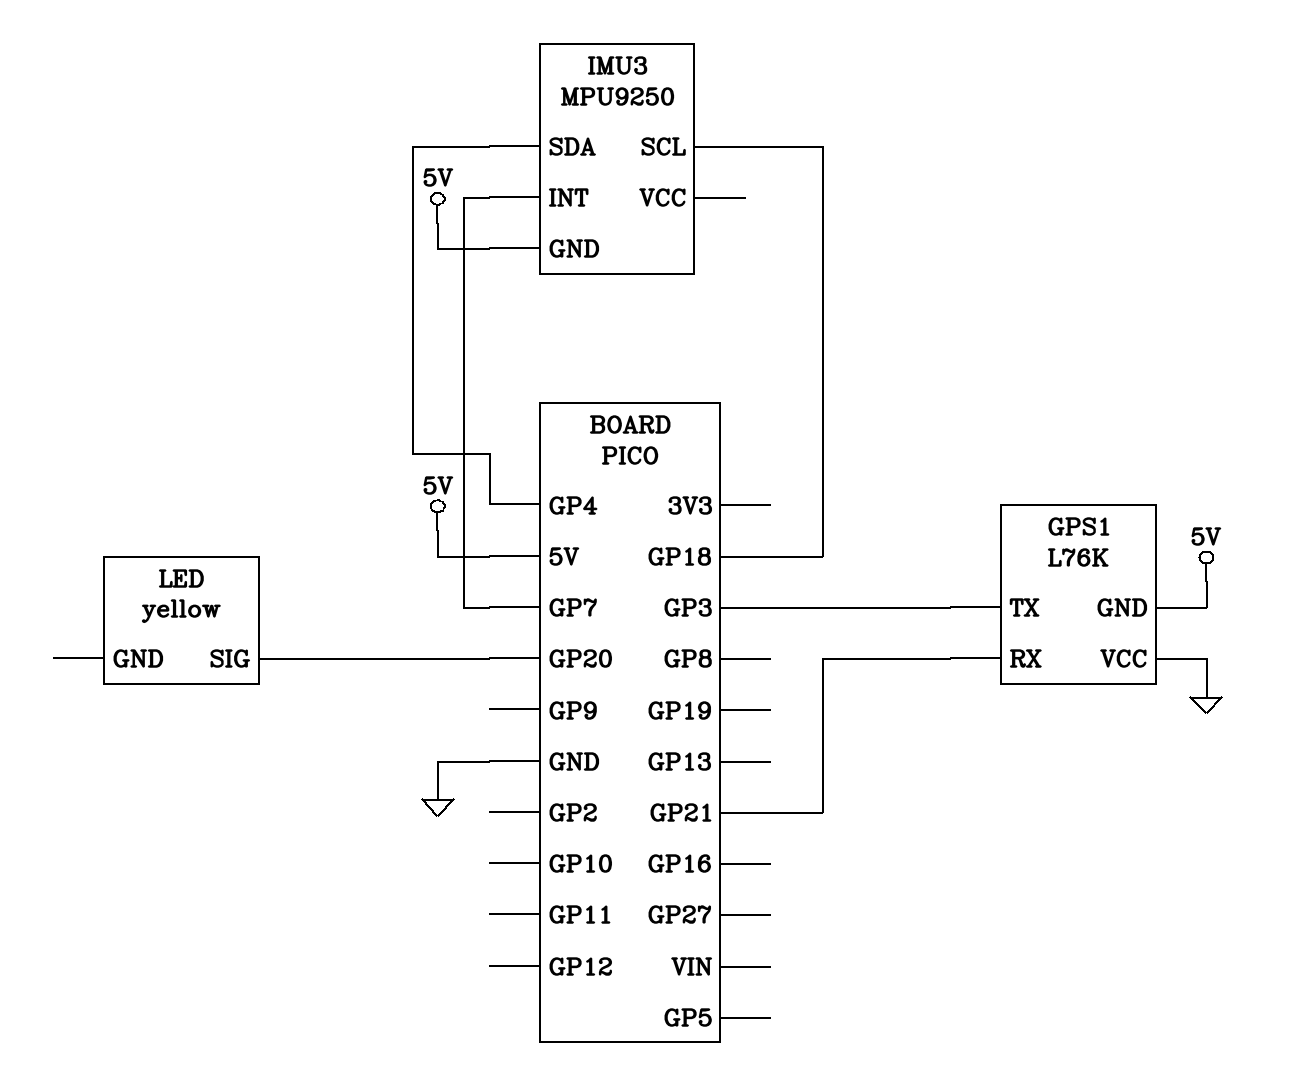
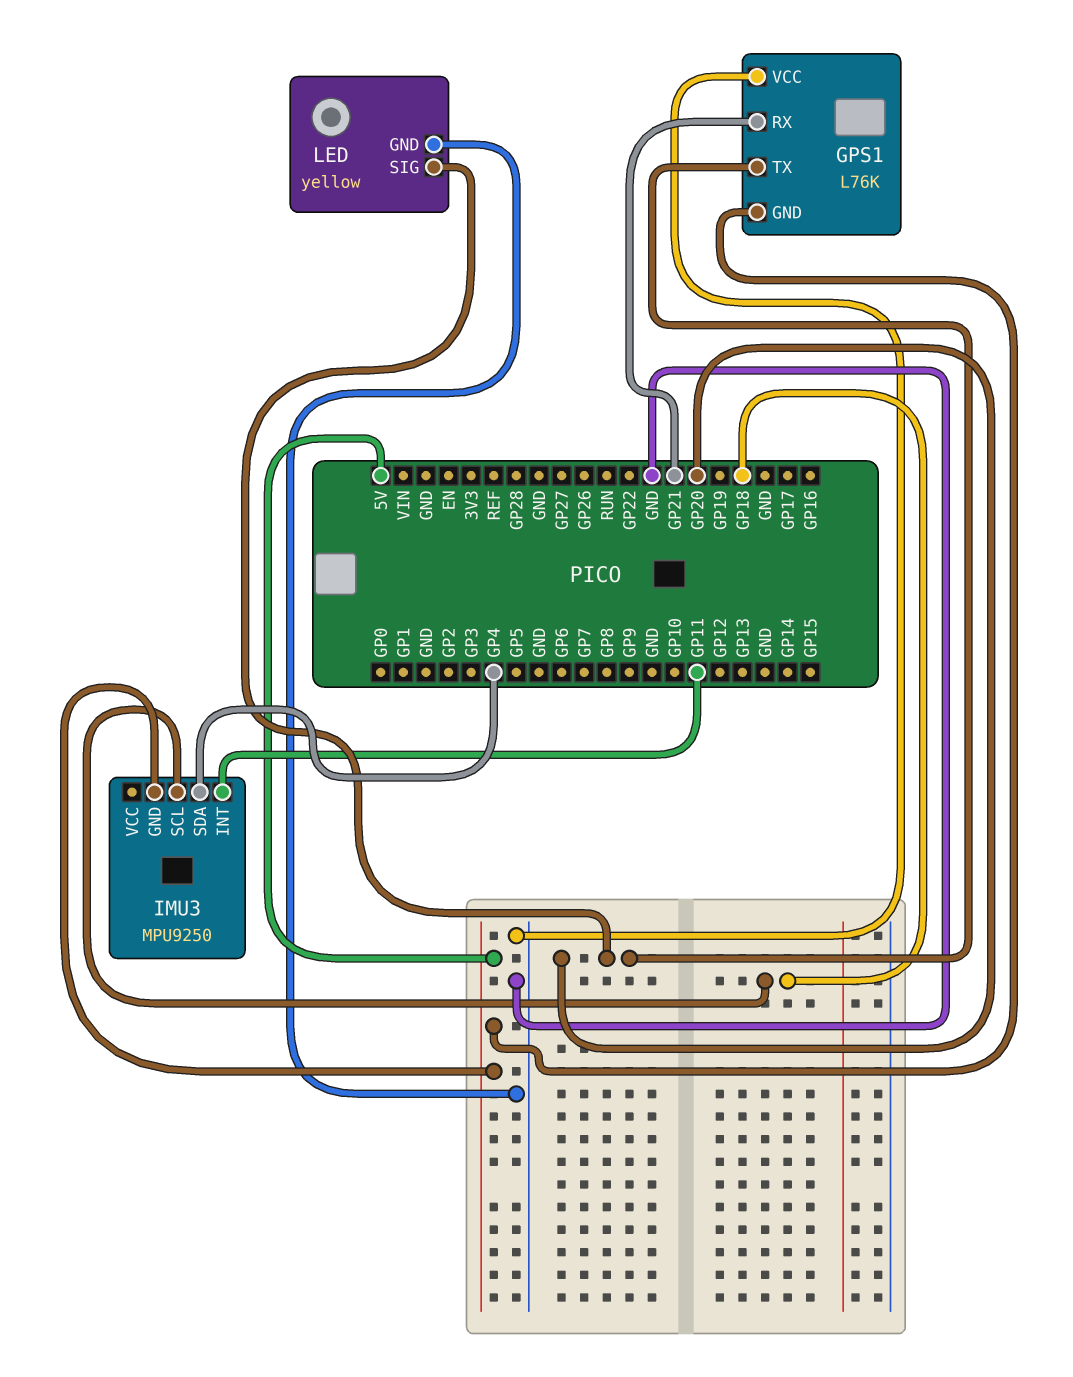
GPS1 pin TX: GP3 -> GP20
IMU3 pin INT: GP7 -> GP11
LED pin GND: none -> GND

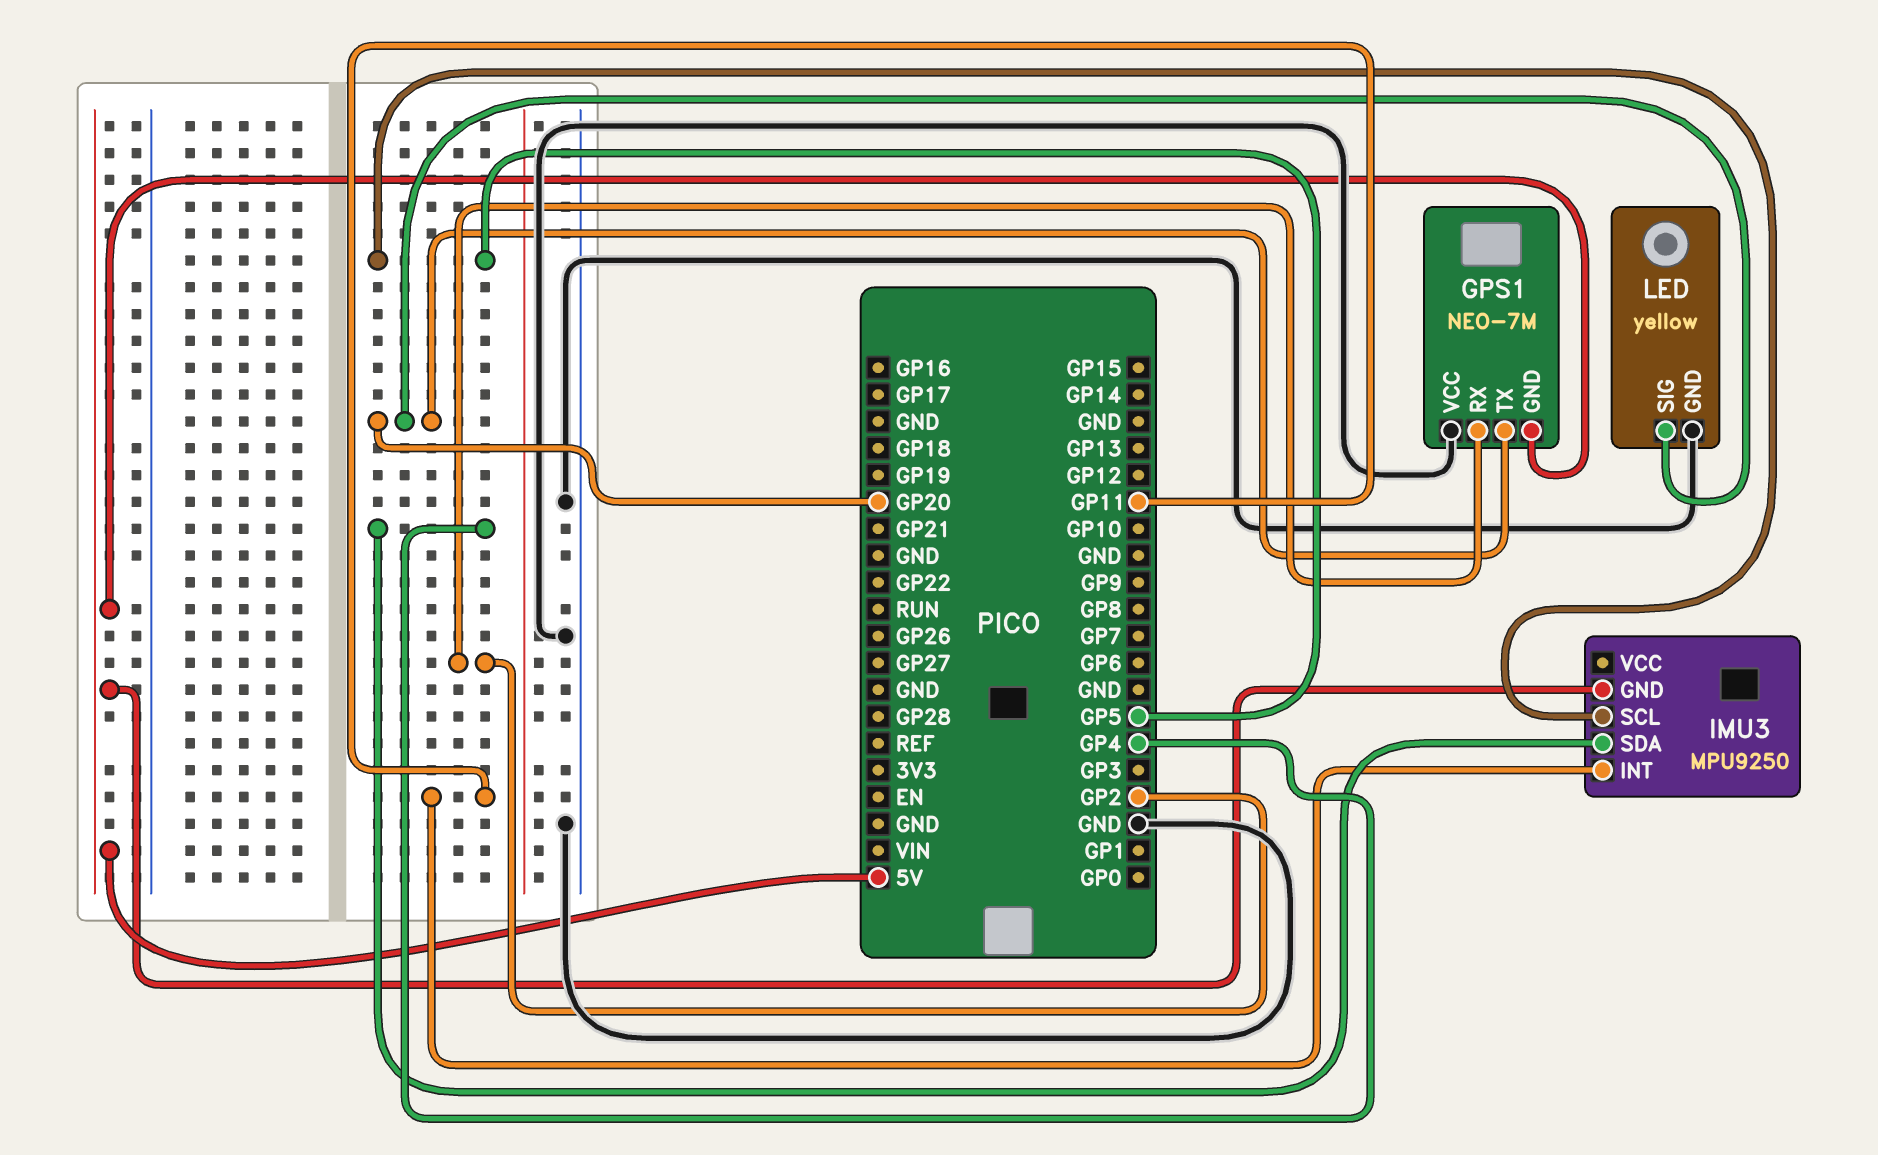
GPS1: L76K -> NEO-7M
GPS1 pin RX: GP21 -> GP2
IMU3 pin SCL: GP18 -> GP5

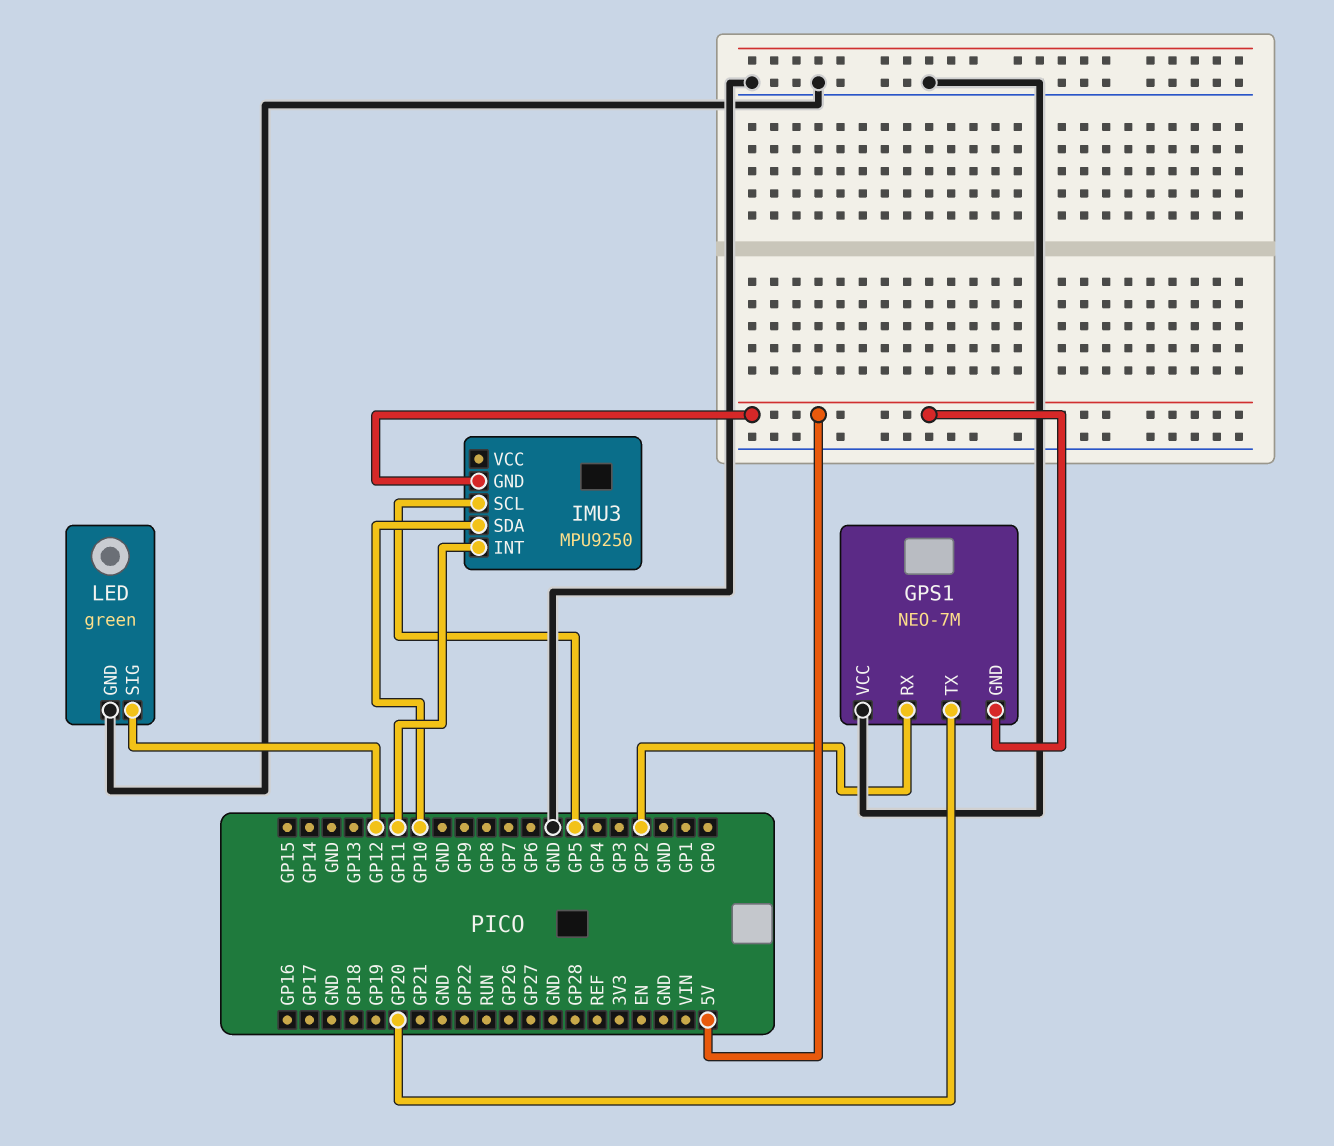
IMU3 pin SDA: GP4 -> GP10
LED: yellow -> green
LED pin SIG: GP20 -> GP12

